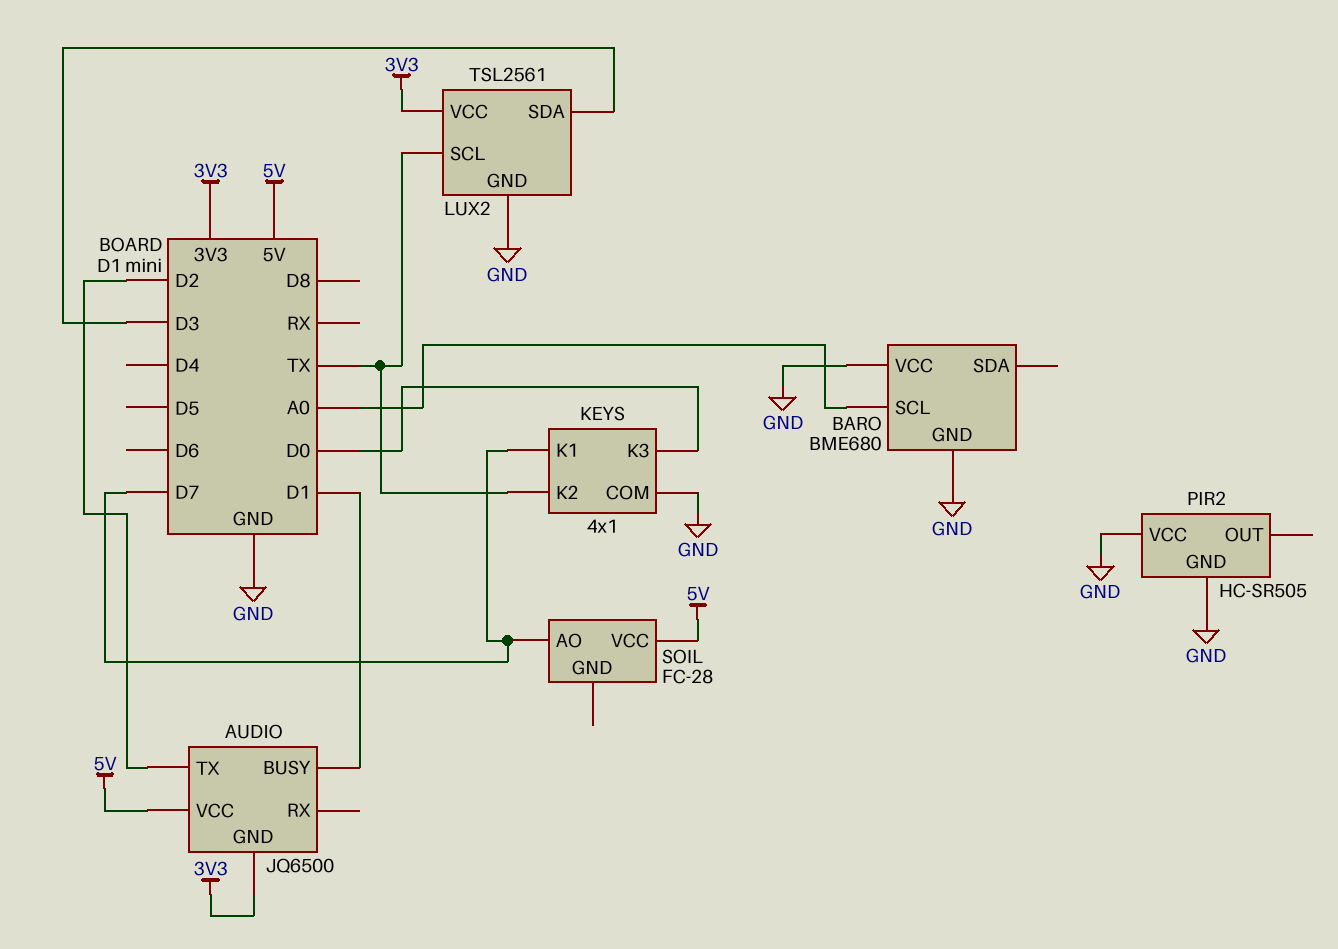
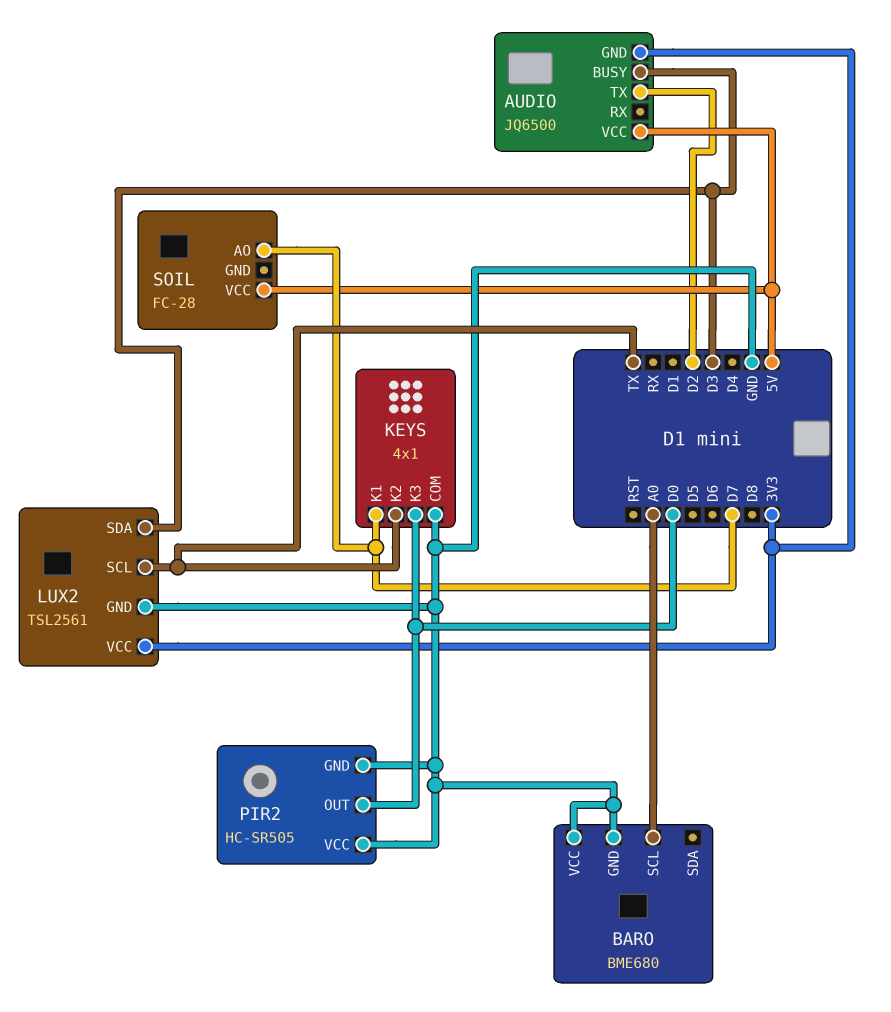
AUDIO pin BUSY: D1 -> D3
PIR2 pin OUT: none -> D0

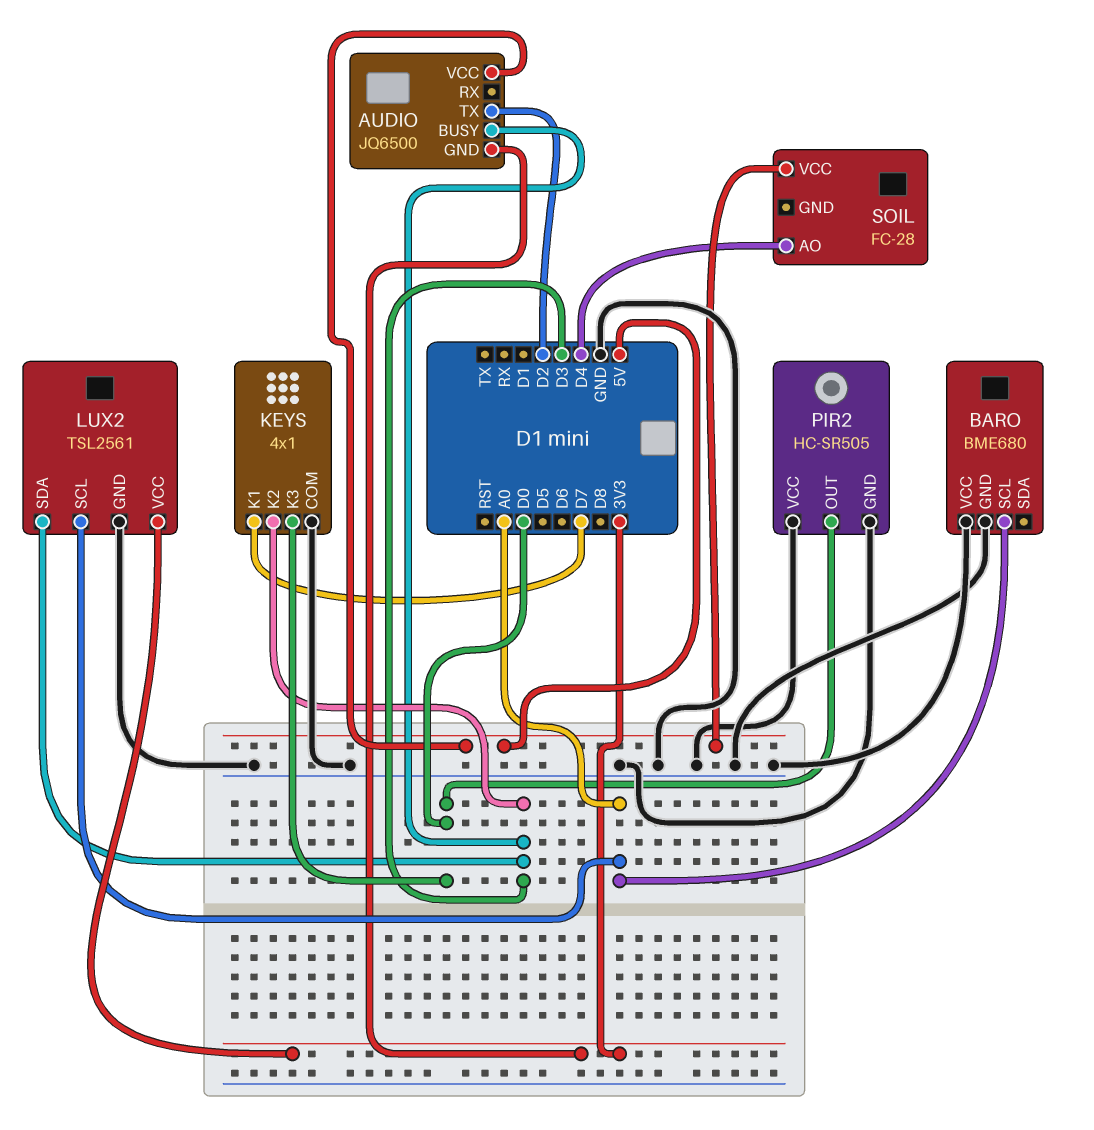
KEYS pin K2: TX -> D3
LUX2 pin SCL: TX -> A0
SOIL pin AO: D7 -> D4

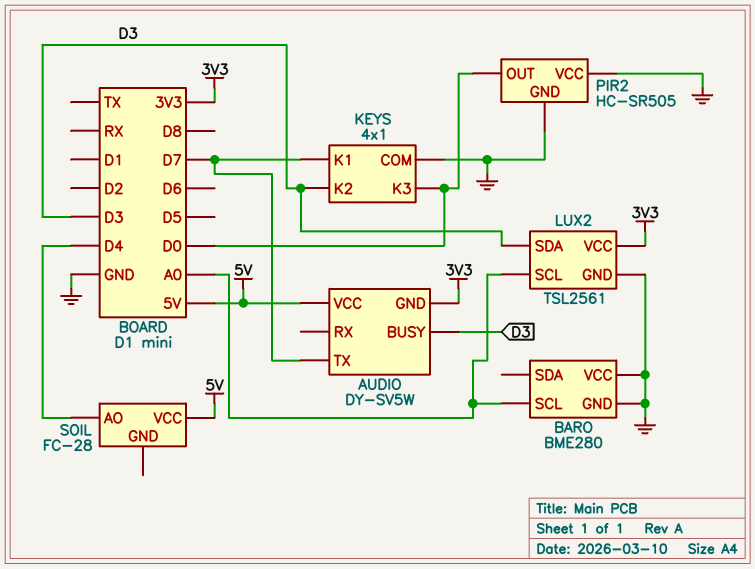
AUDIO: JQ6500 -> DY-SV5W
AUDIO pin TX: D2 -> D7
BARO: BME680 -> BME280

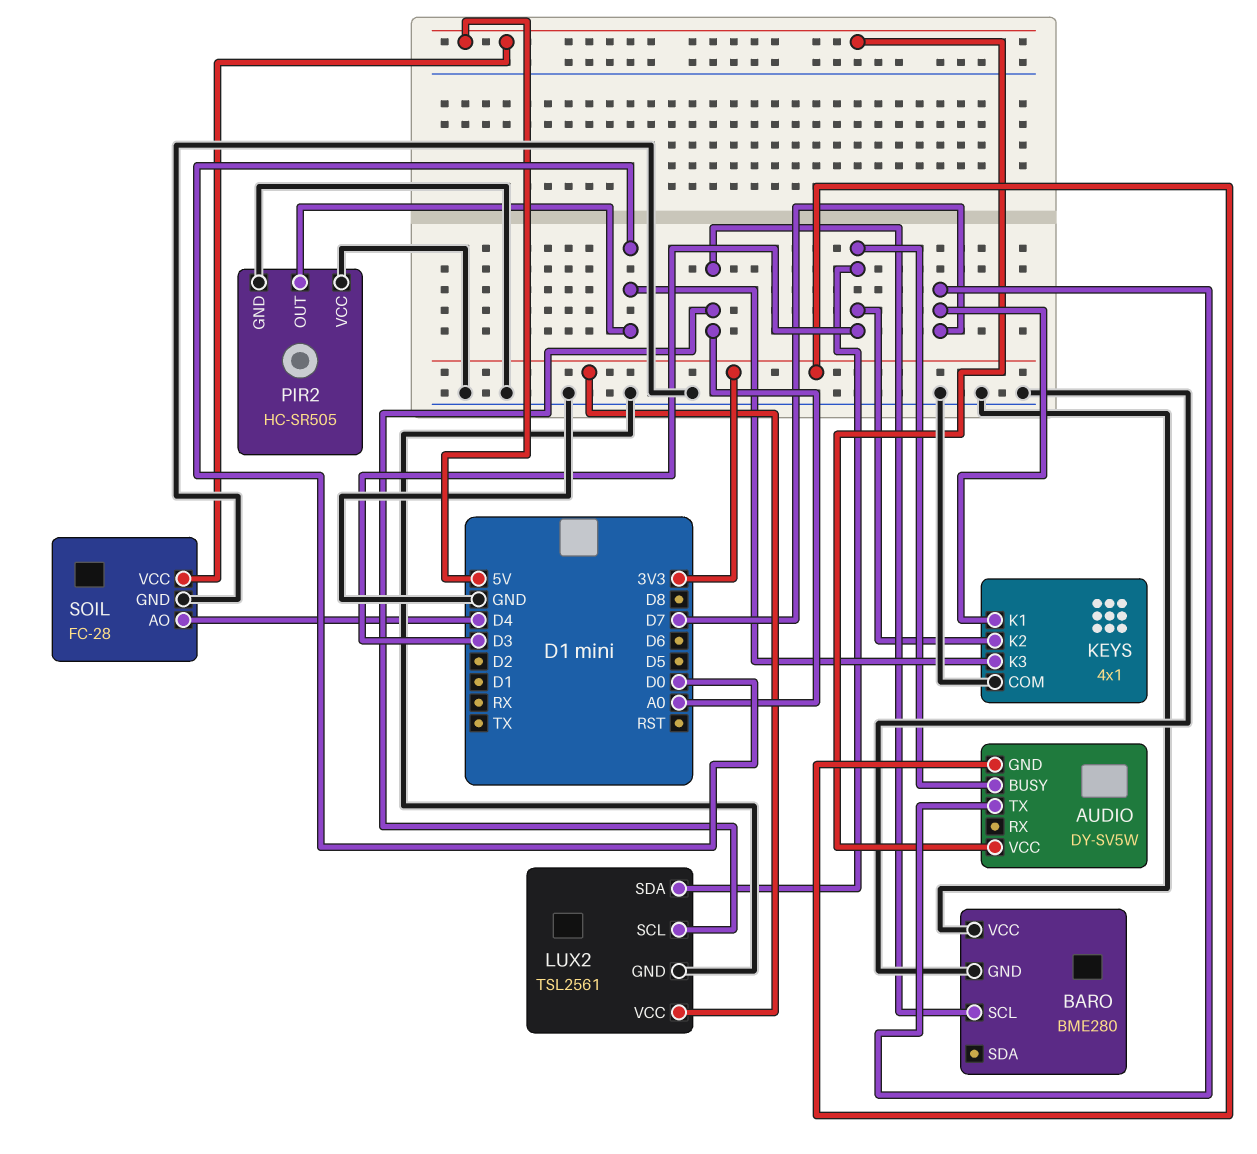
SOIL pin GND: none -> GND

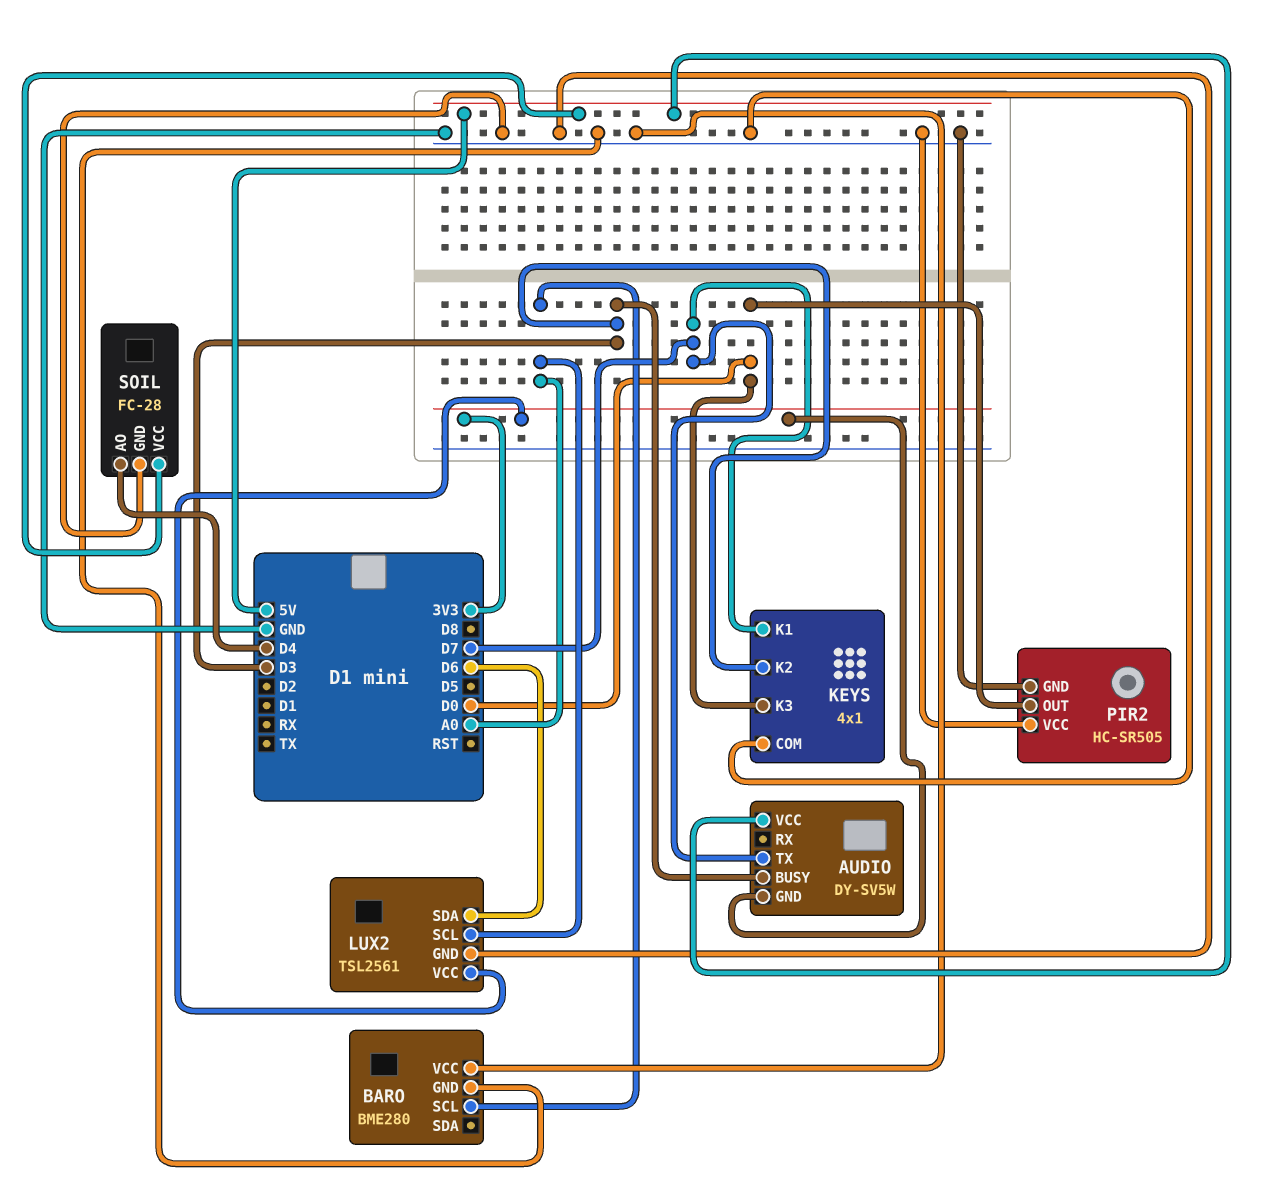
LUX2 pin SDA: D3 -> D6

